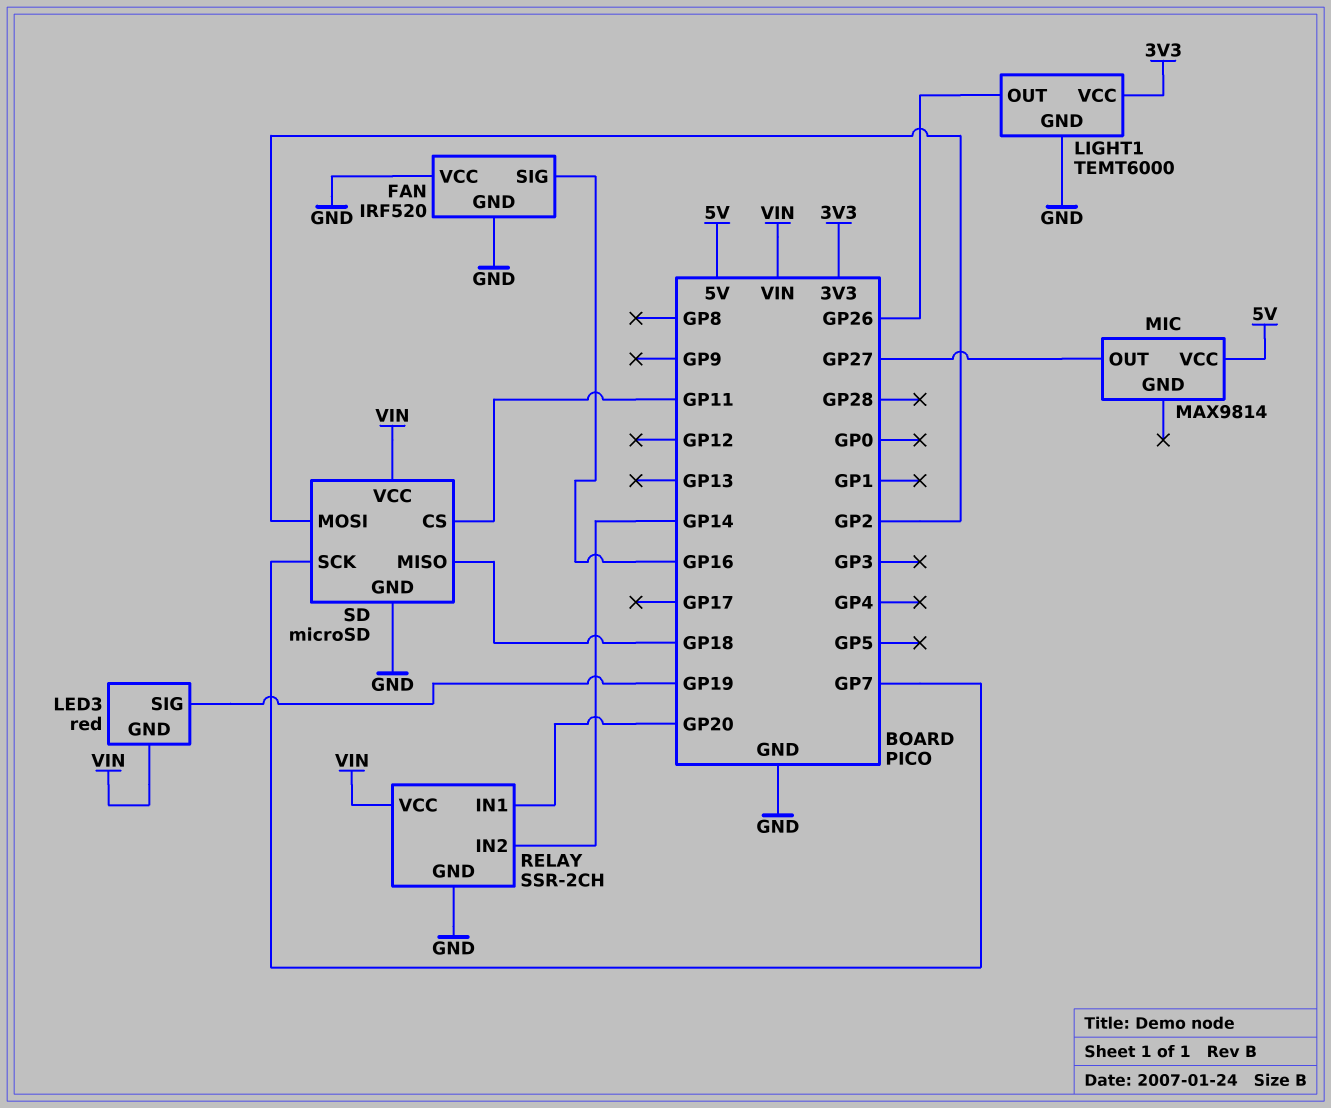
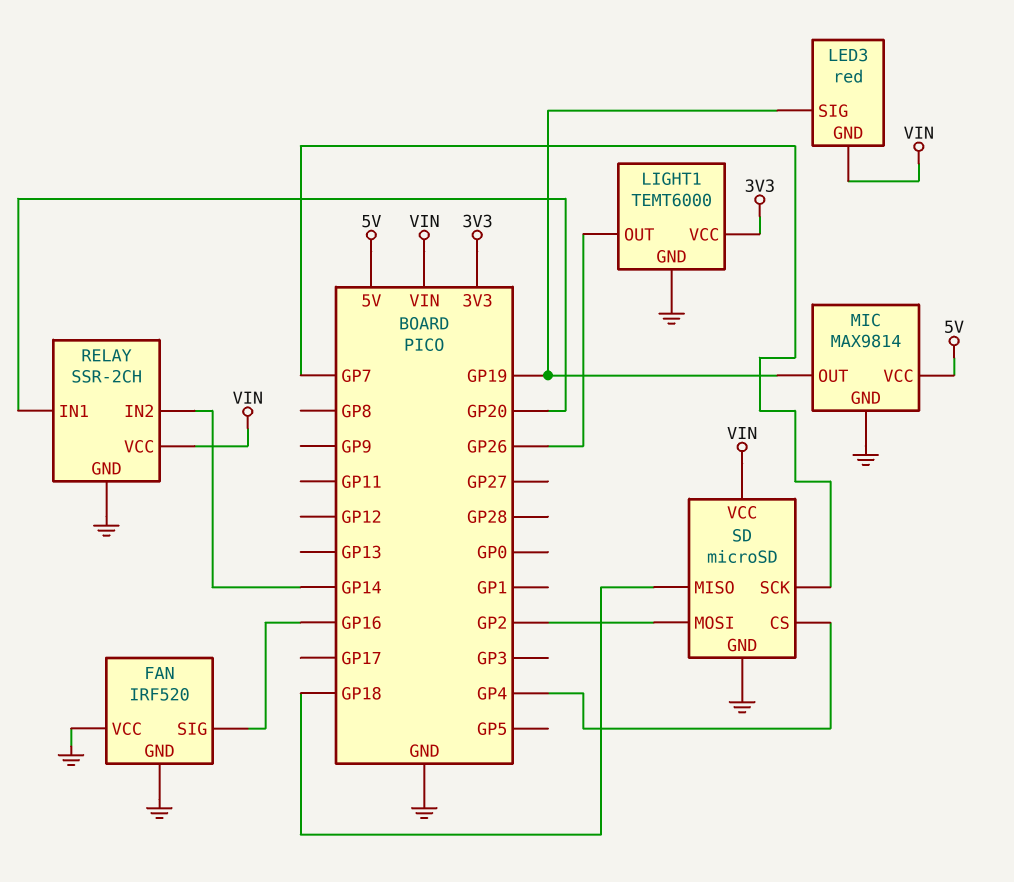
MIC pin GND: none -> GND
MIC pin OUT: GP27 -> GP19
SD pin CS: GP11 -> GP4

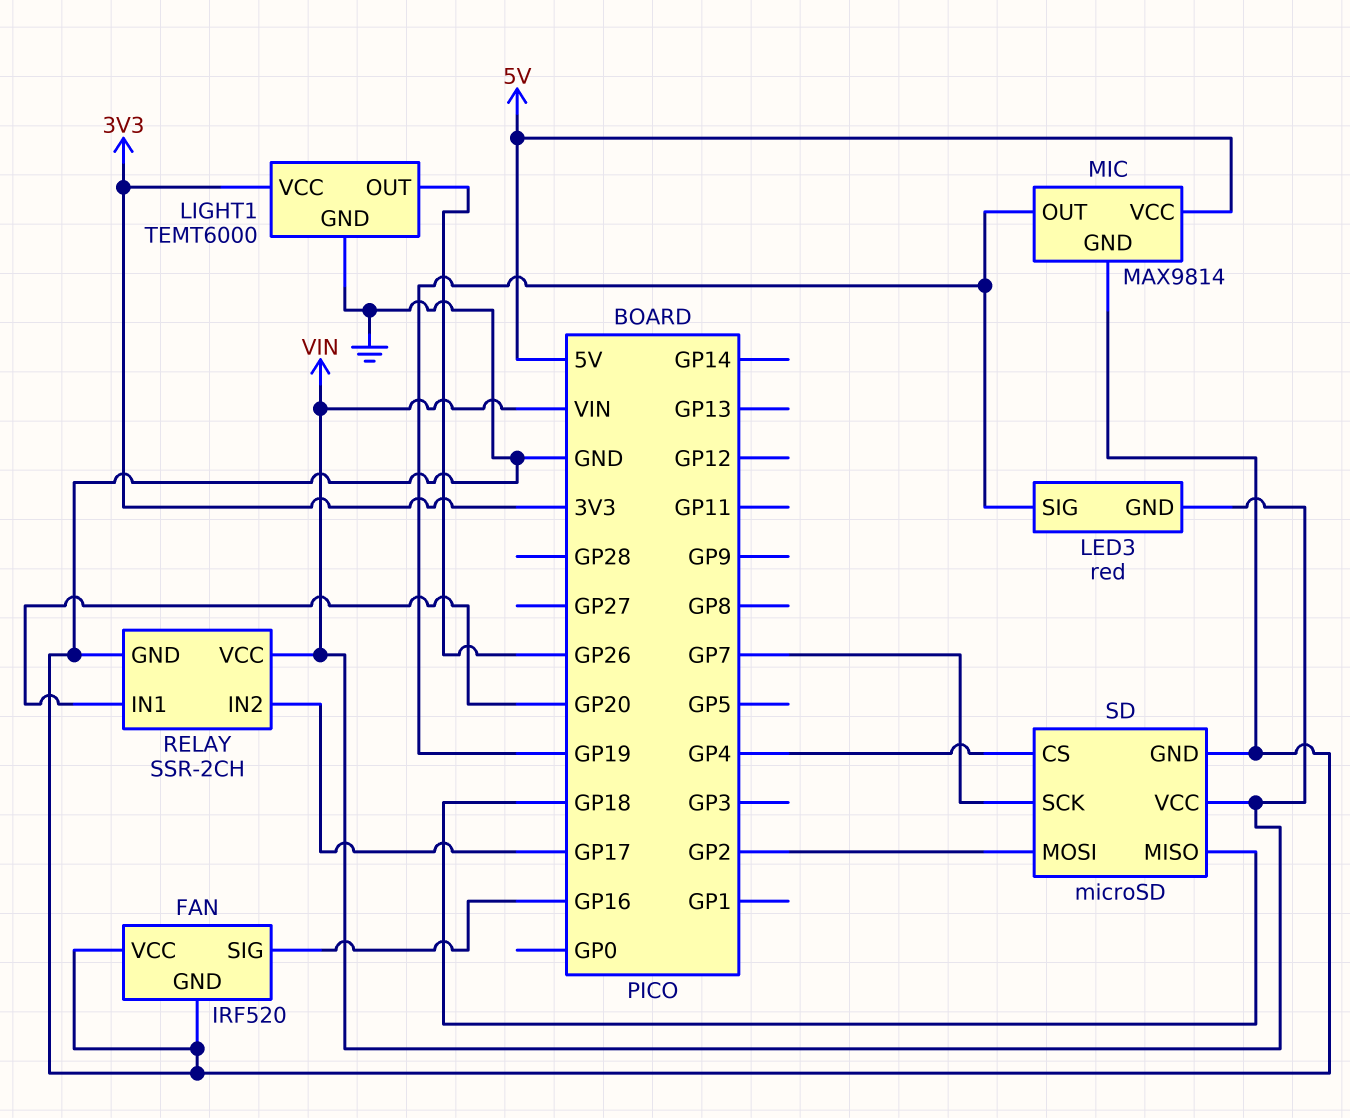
RELAY pin IN2: GP14 -> GP17

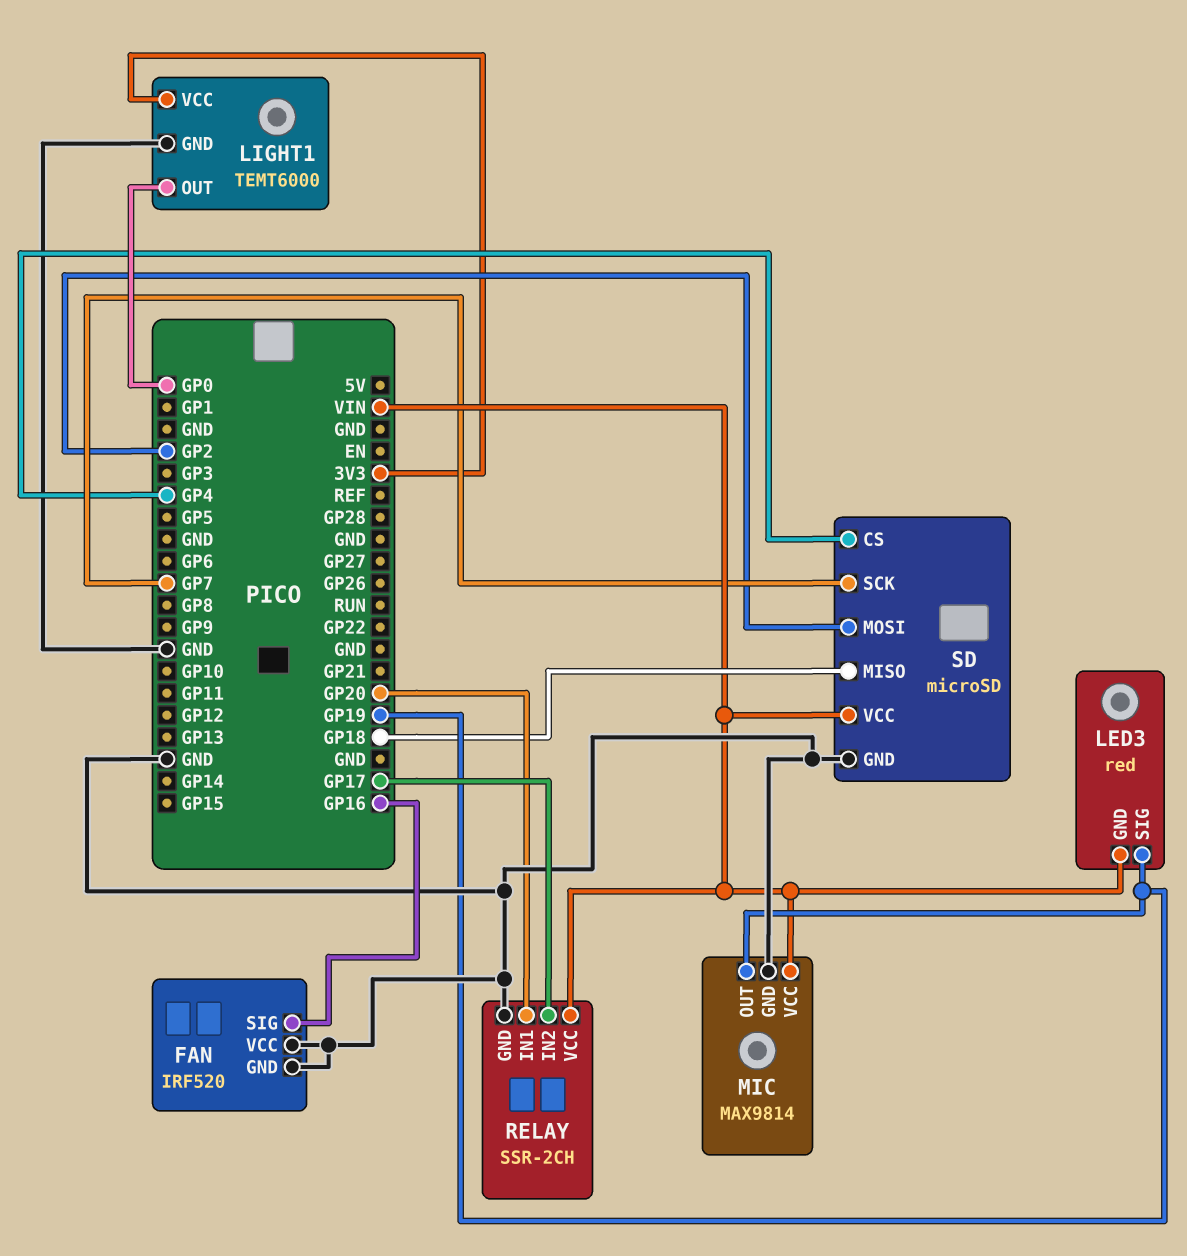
LIGHT1 pin OUT: GP26 -> GP0
MIC pin VCC: 5V -> VIN

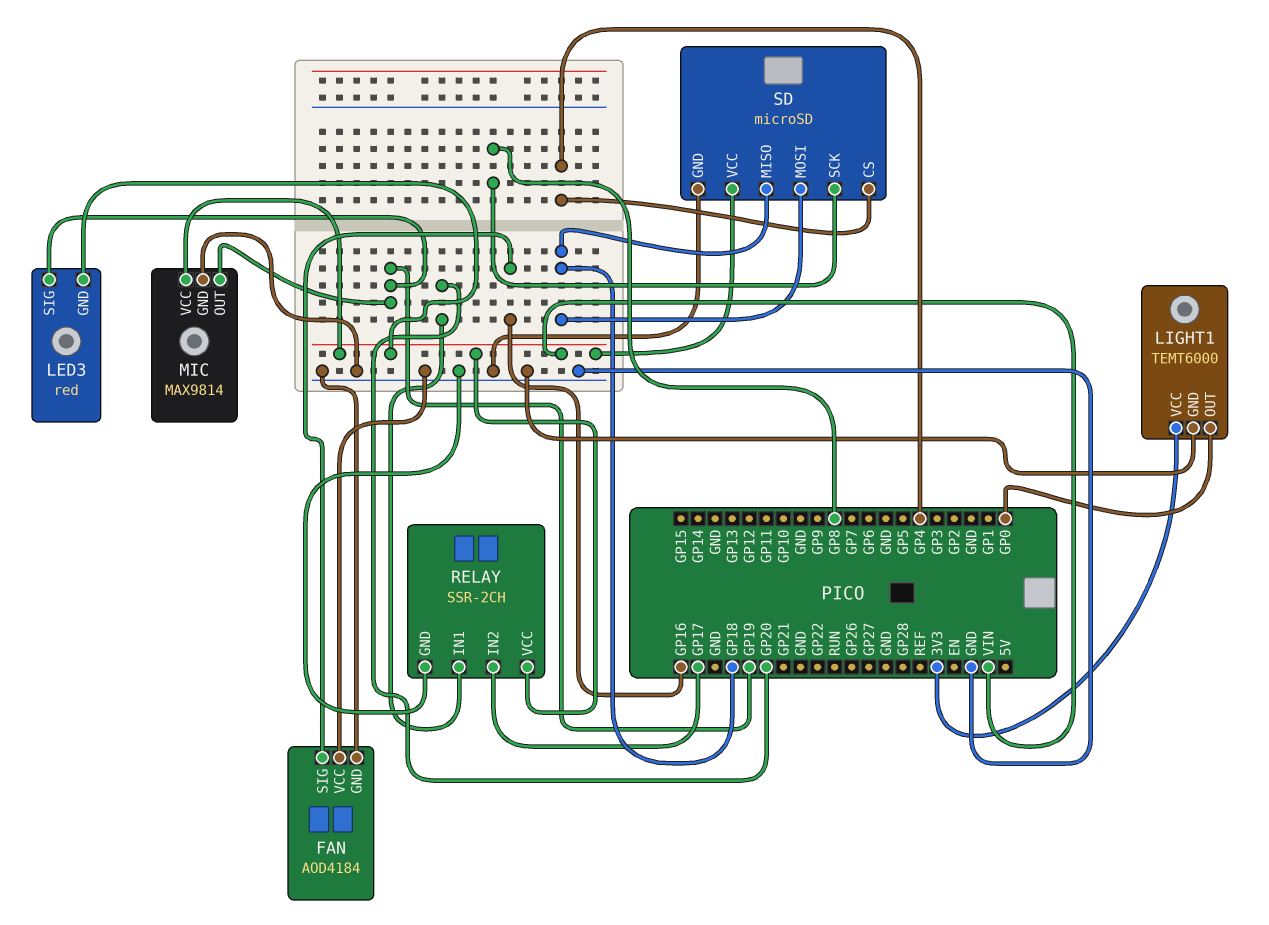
FAN: IRF520 -> AOD4184
SD pin MOSI: GP2 -> GP18
SD pin SCK: GP7 -> GP8

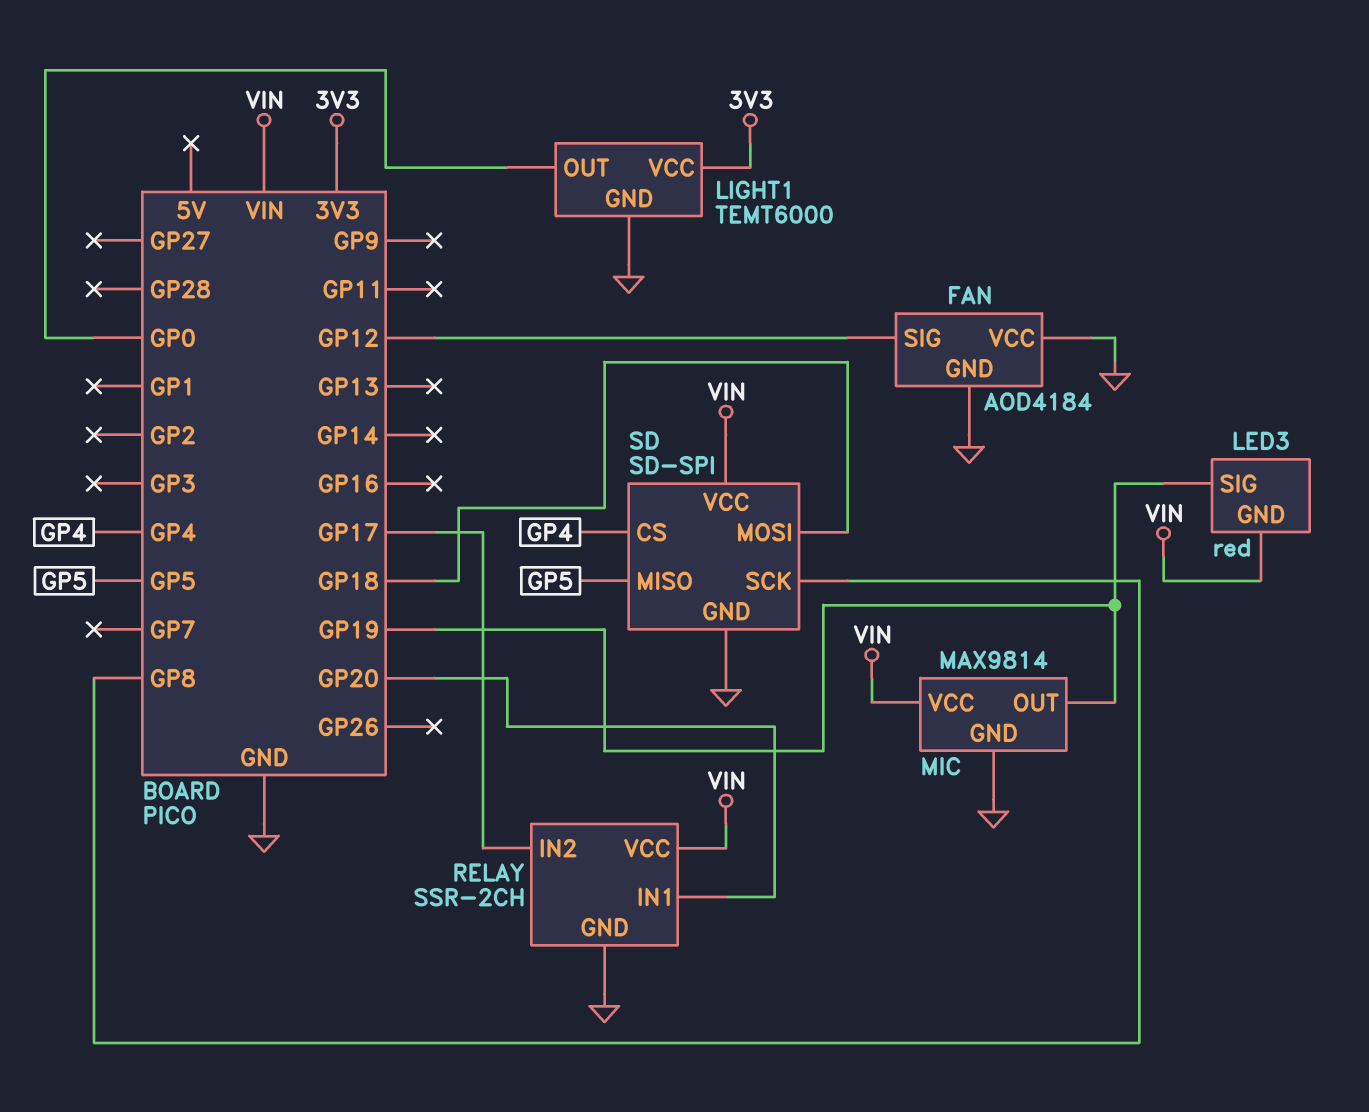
FAN pin SIG: GP16 -> GP12
SD: microSD -> SD-SPI
SD pin MISO: GP18 -> GP5

